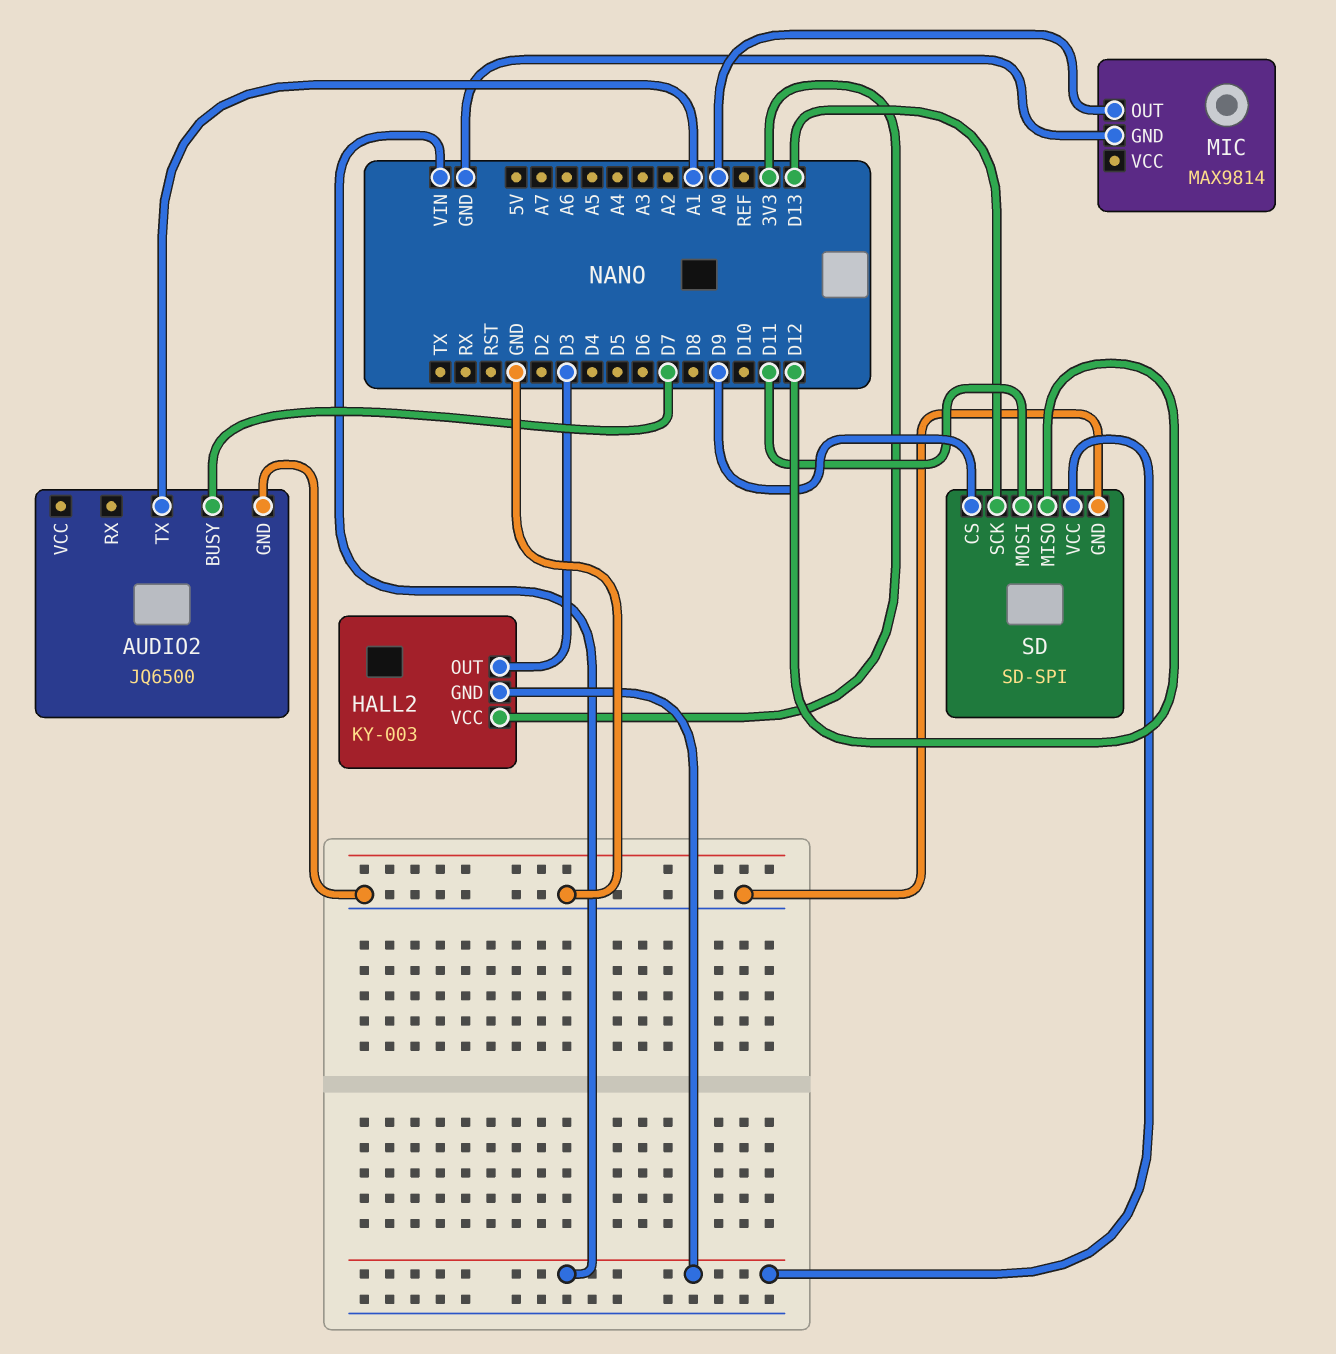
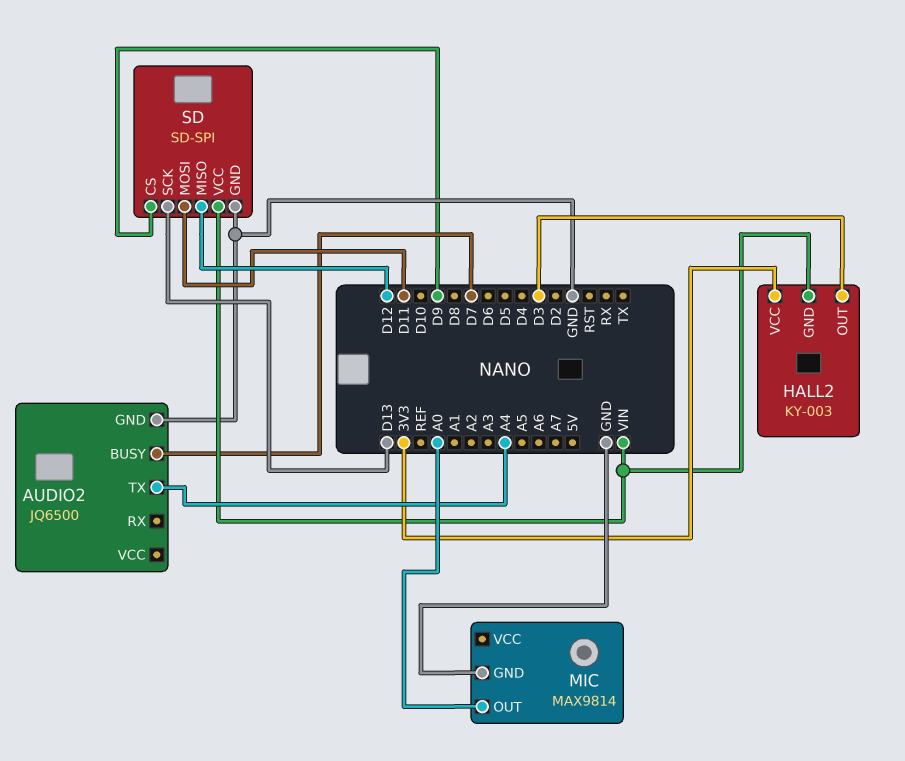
AUDIO2 pin TX: A1 -> A4

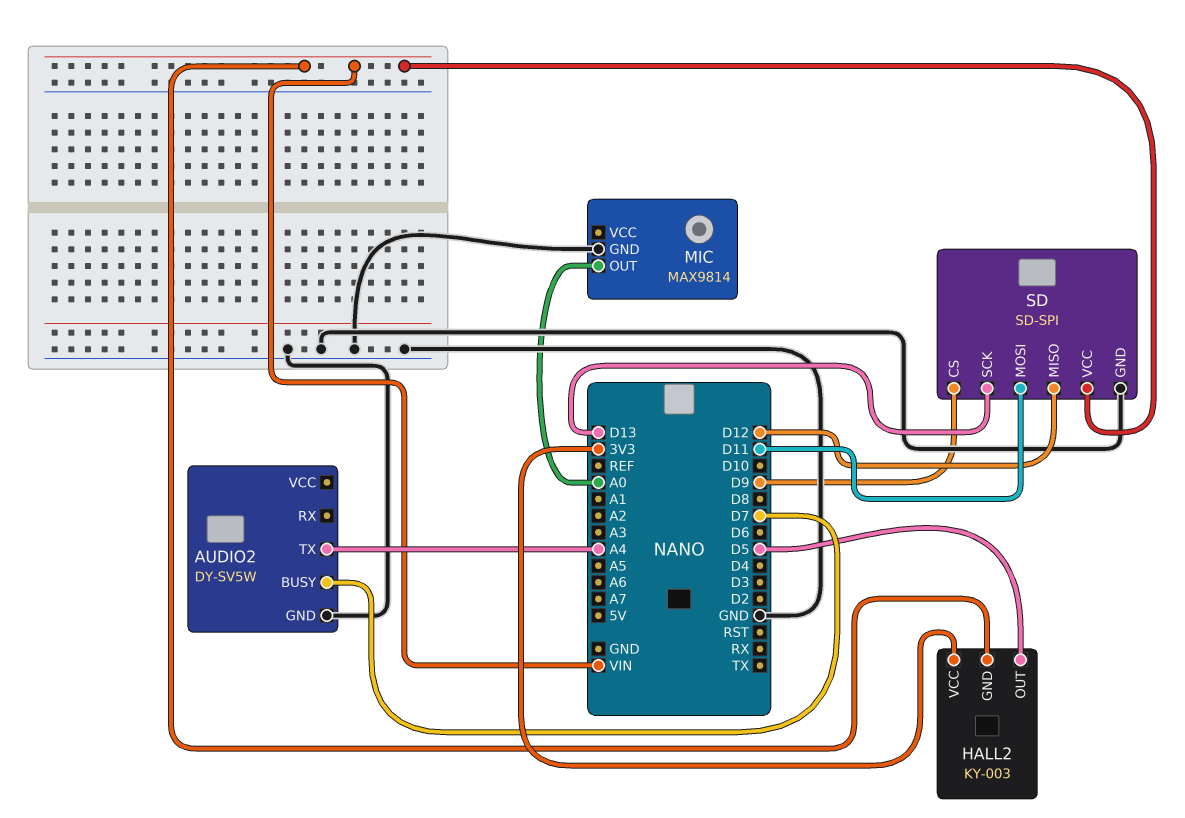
AUDIO2: JQ6500 -> DY-SV5W
HALL2 pin OUT: D3 -> D5

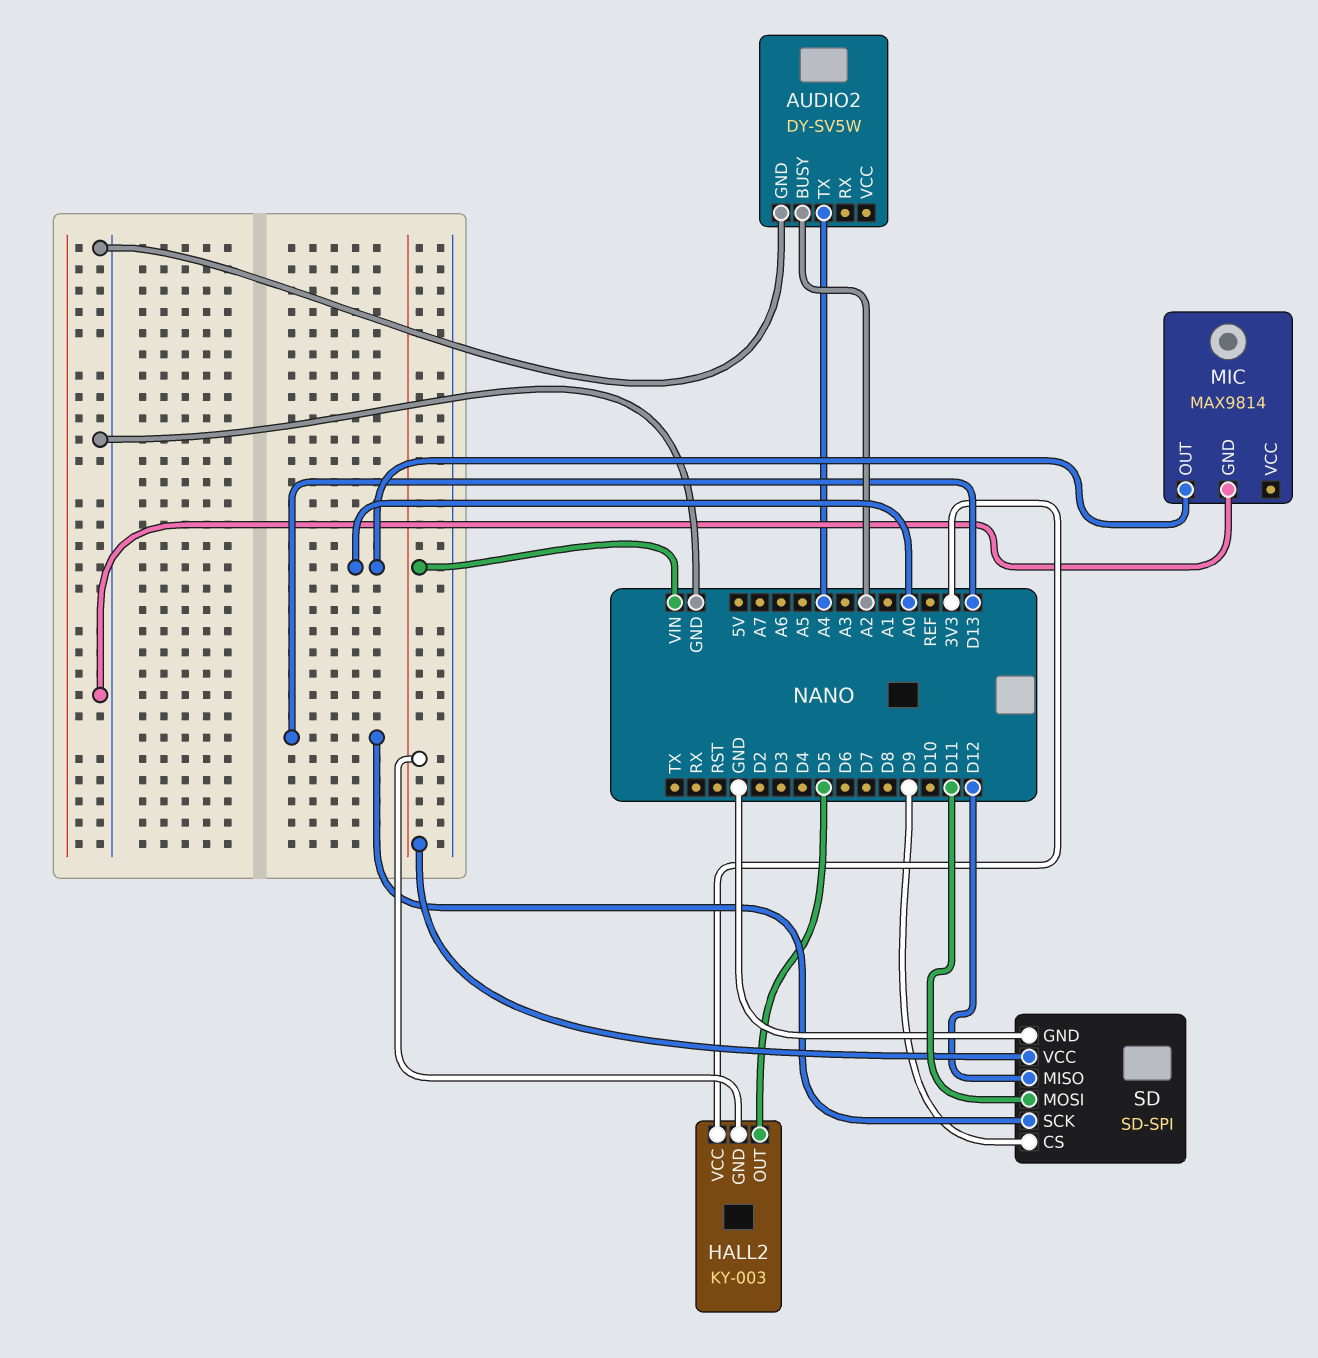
AUDIO2 pin BUSY: D7 -> A2

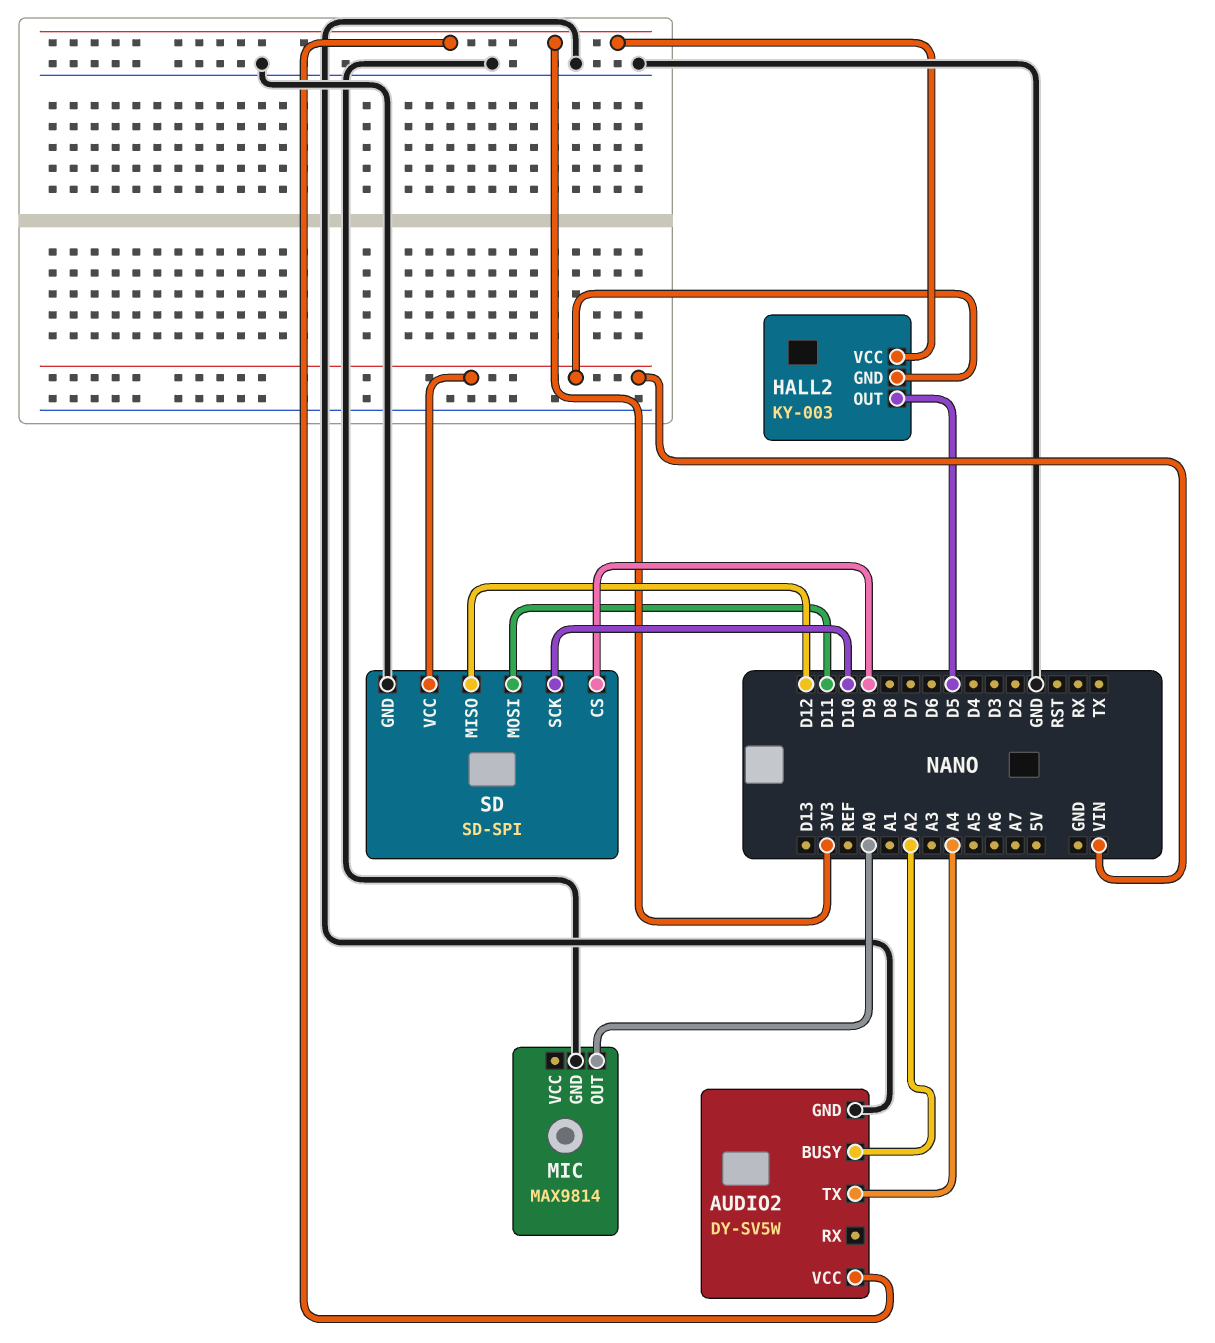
AUDIO2 pin VCC: none -> 3V3
SD pin SCK: D13 -> D10

